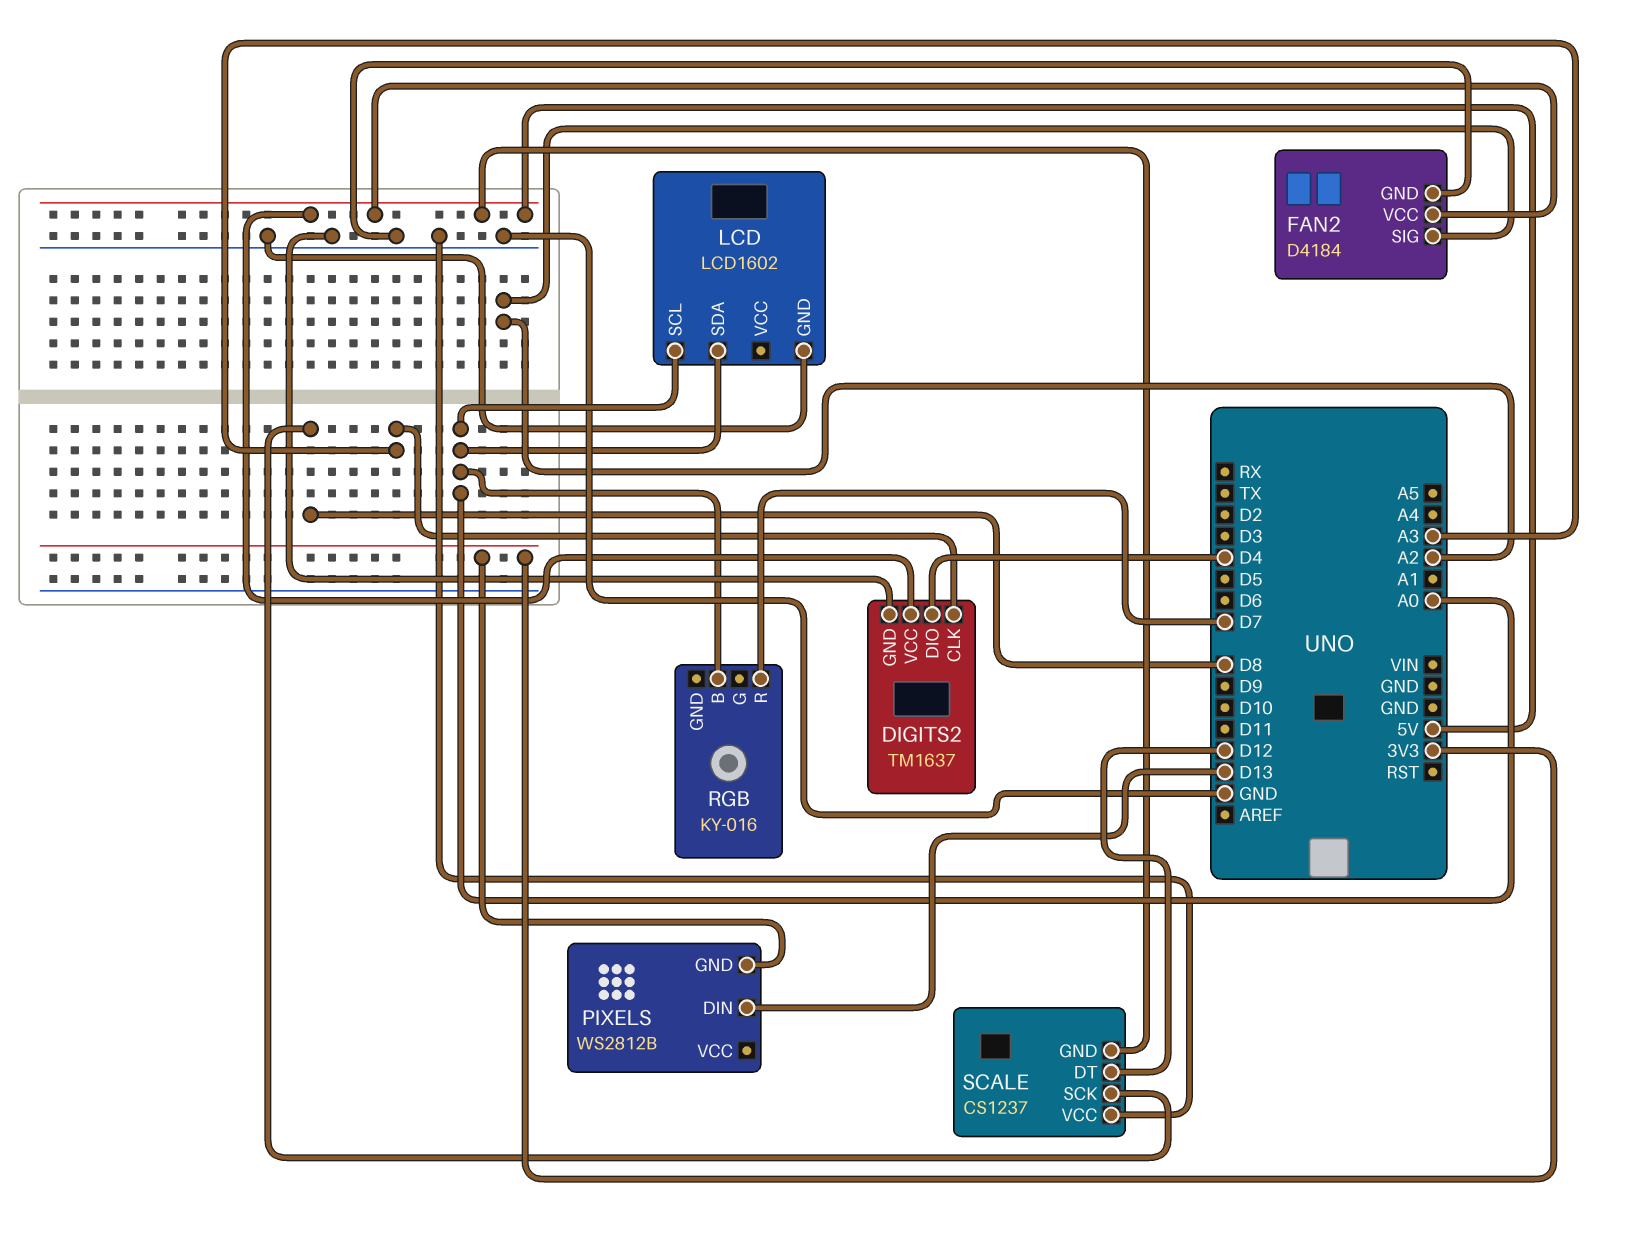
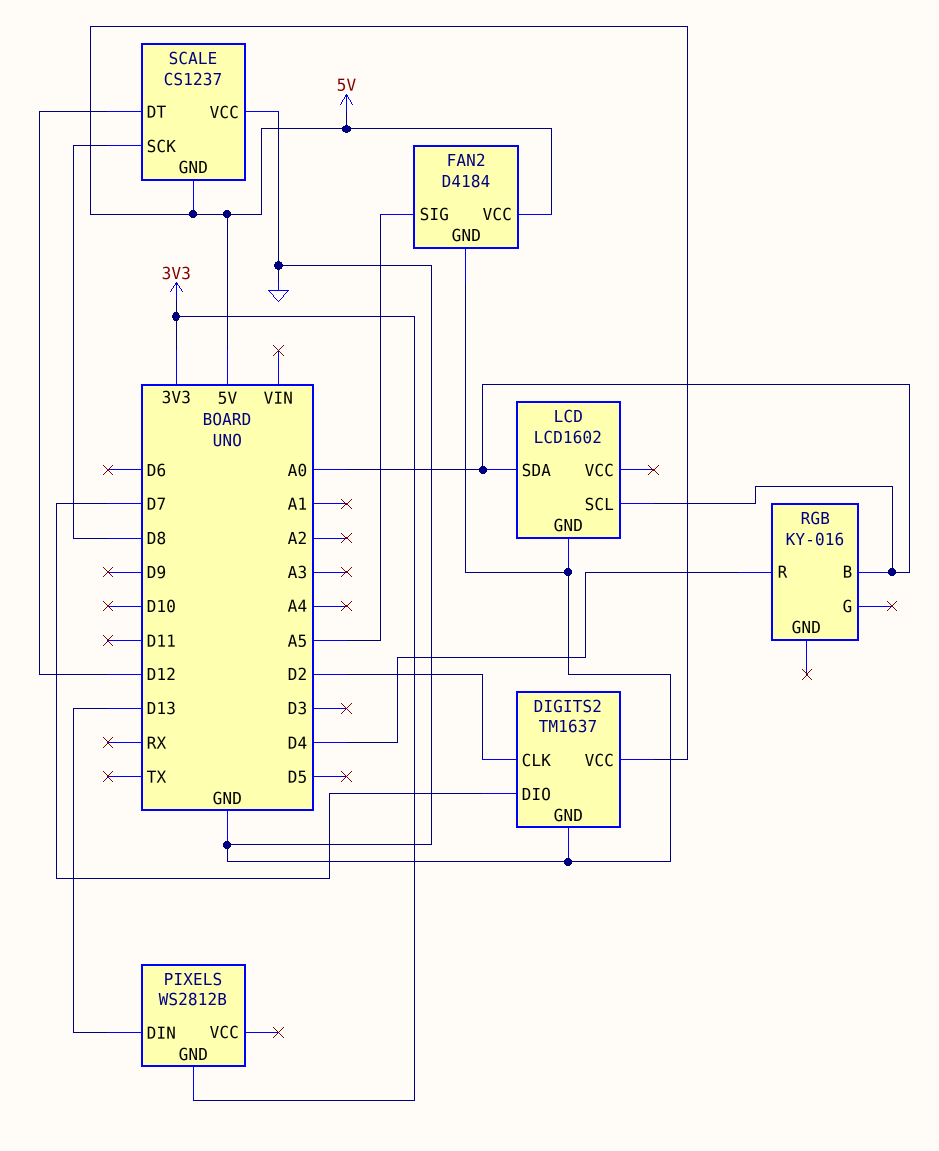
DIGITS2 pin CLK: A3 -> D2
DIGITS2 pin DIO: D4 -> D7
FAN2 pin SIG: A2 -> A5
RGB pin R: D7 -> D4

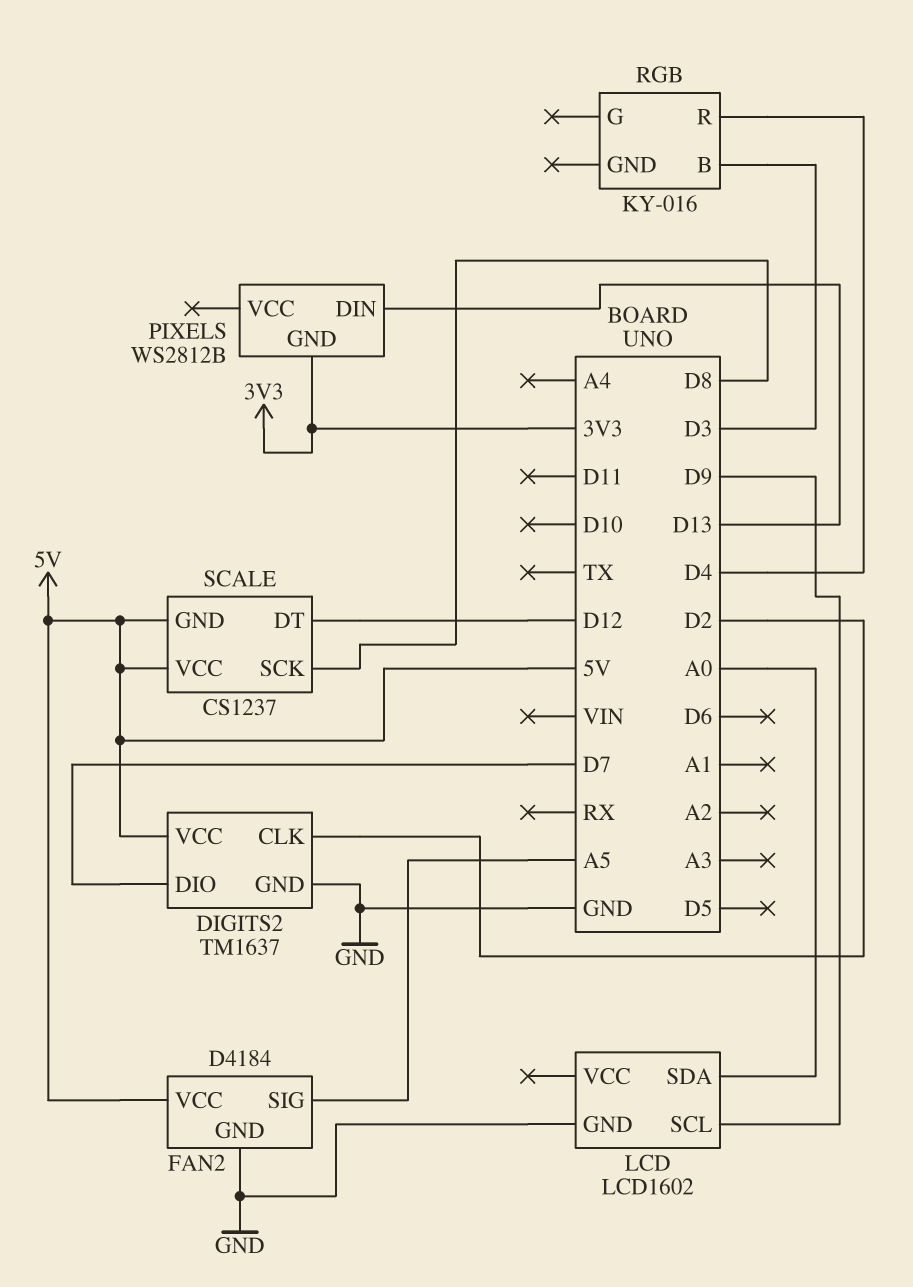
LCD pin SCL: A0 -> D9
RGB pin B: A0 -> D3
SCALE pin VCC: GND -> 5V

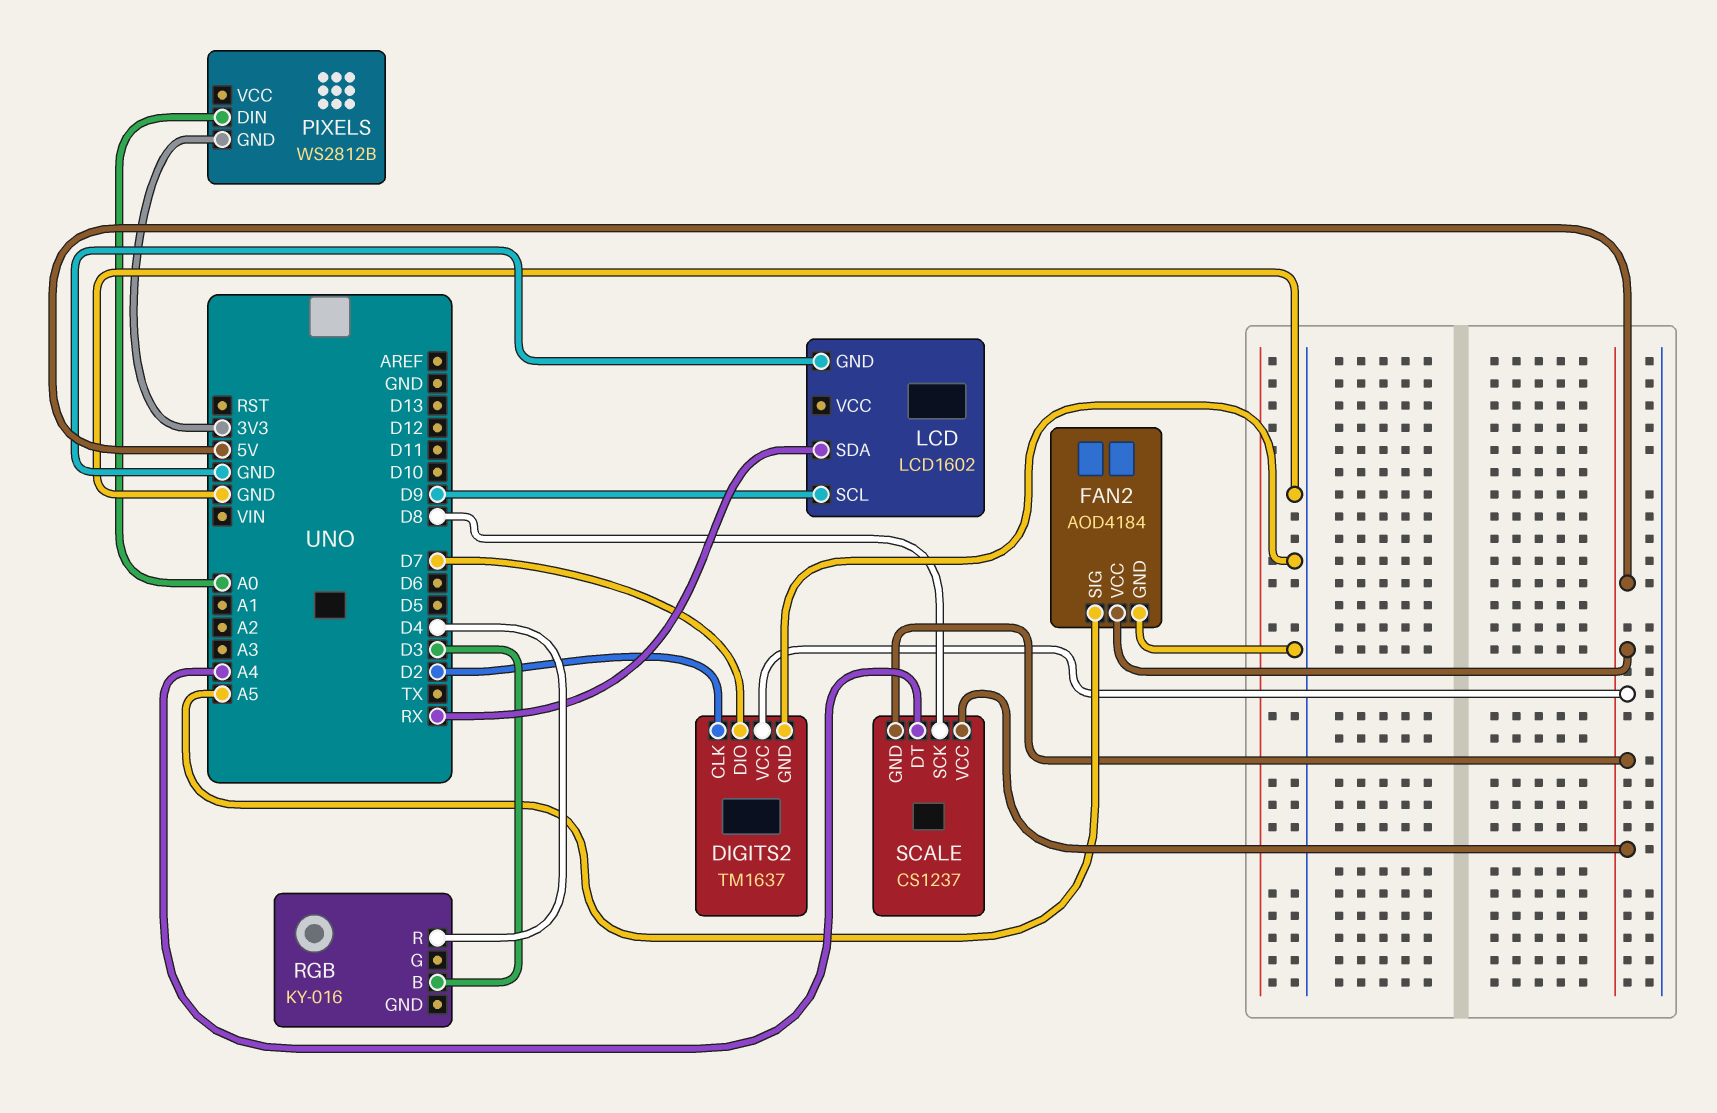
FAN2: D4184 -> AOD4184
LCD pin SDA: A0 -> RX
PIXELS pin DIN: D13 -> A0
SCALE pin DT: D12 -> A4

